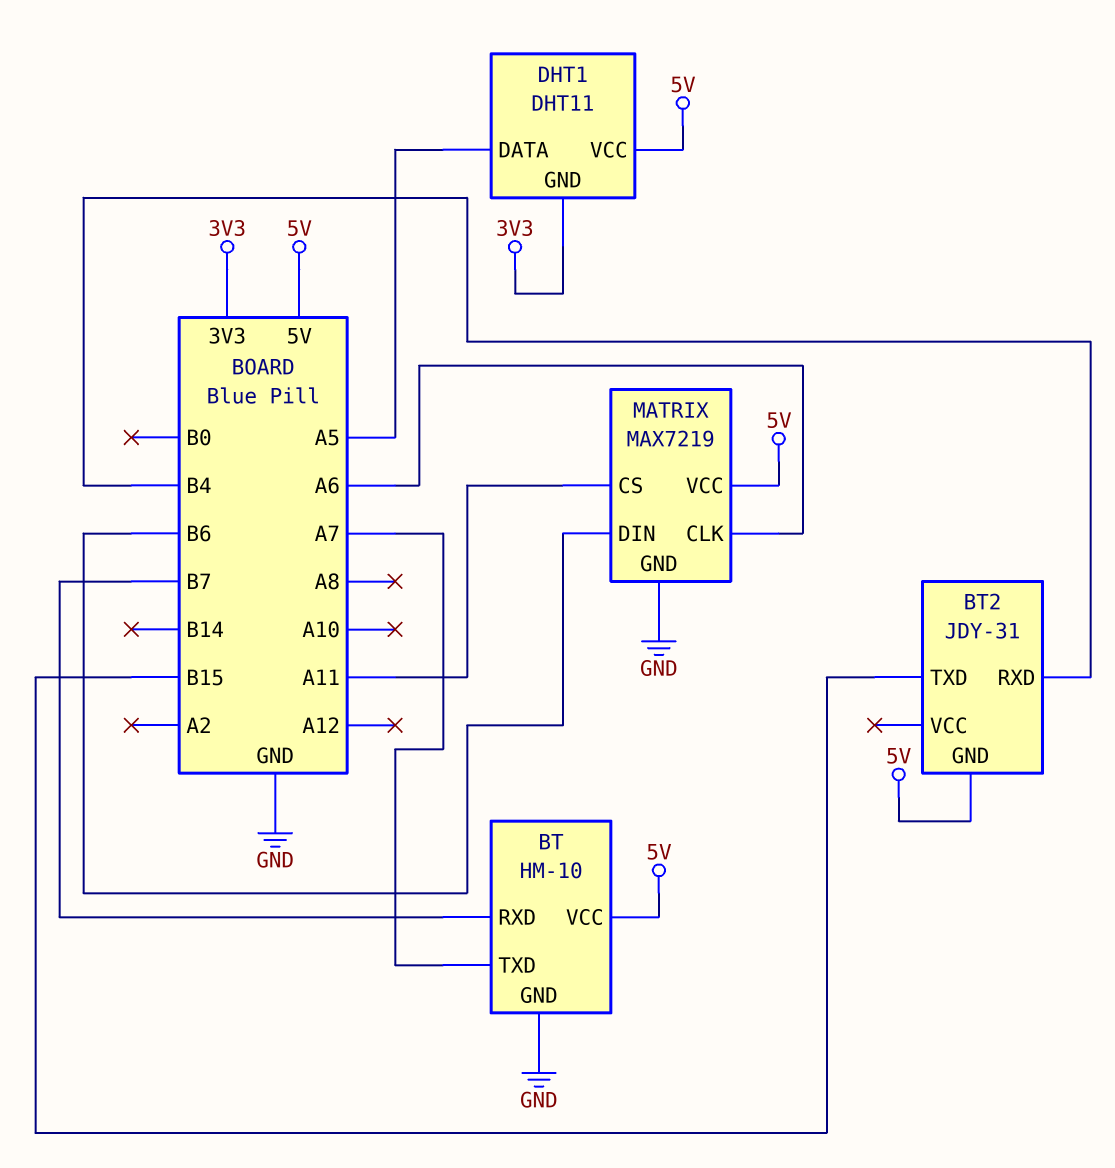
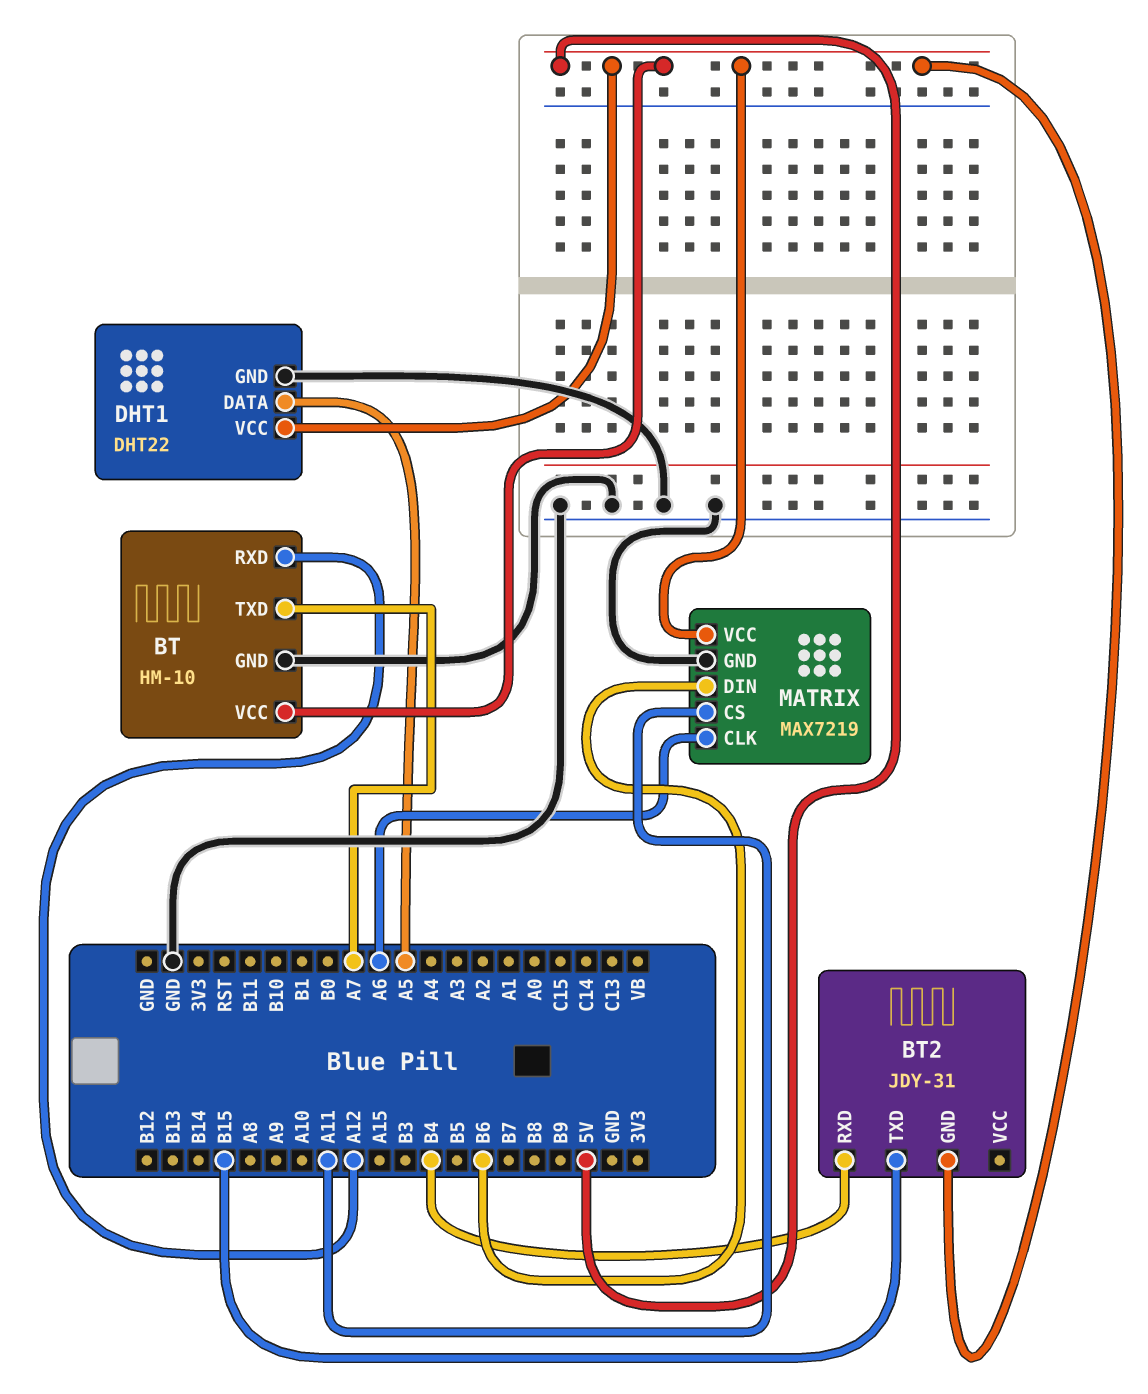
BT pin RXD: B7 -> A12
DHT1: DHT11 -> DHT22
DHT1 pin GND: 3V3 -> GND

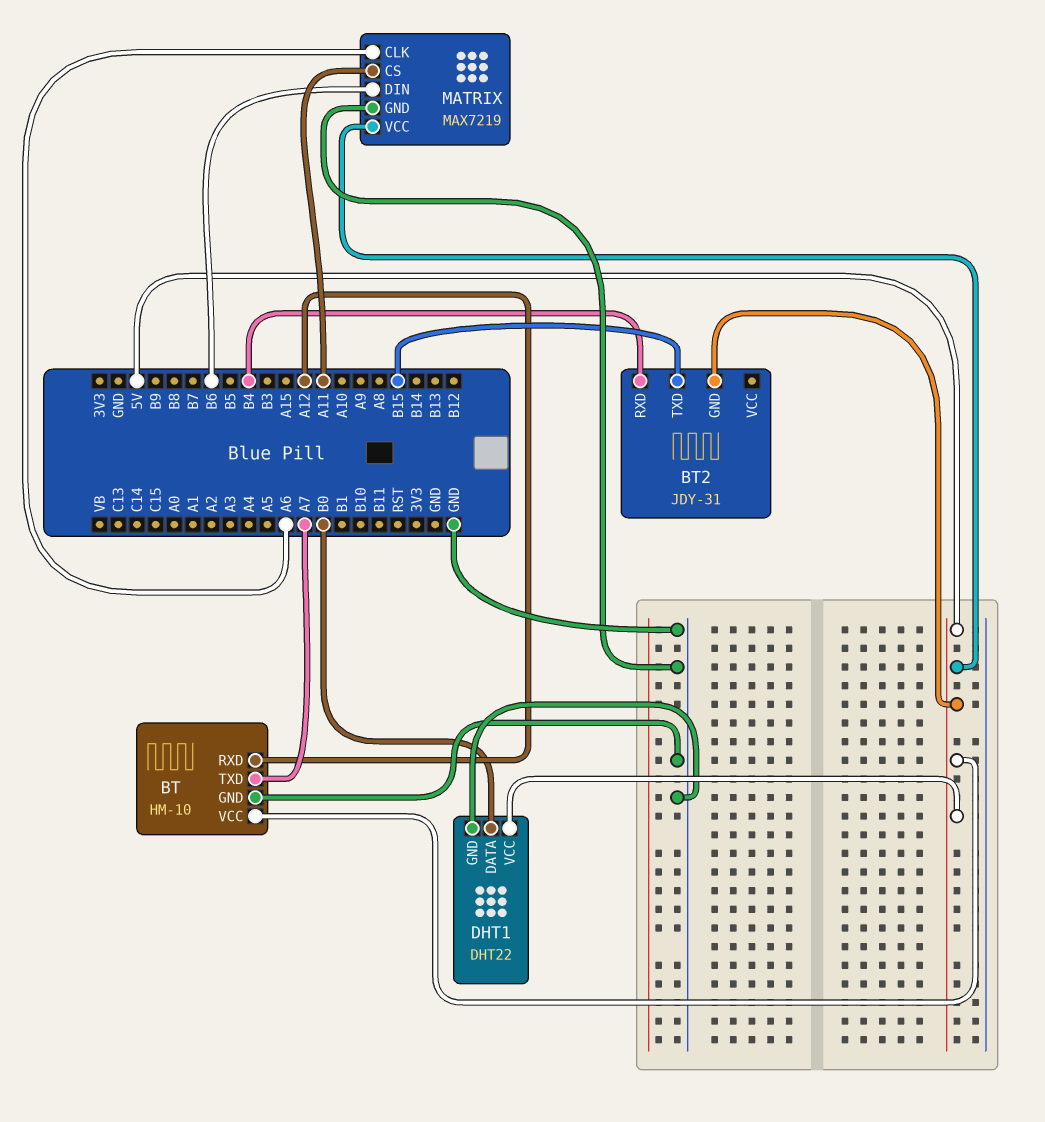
DHT1 pin DATA: A5 -> B0

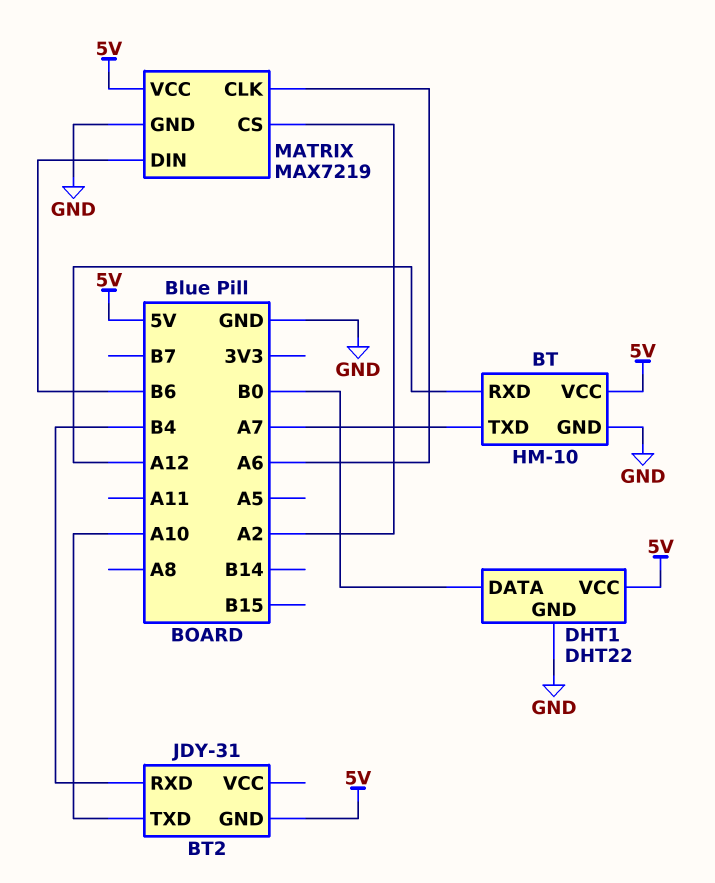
BT2 pin TXD: B15 -> A10
MATRIX pin CS: A11 -> A2

